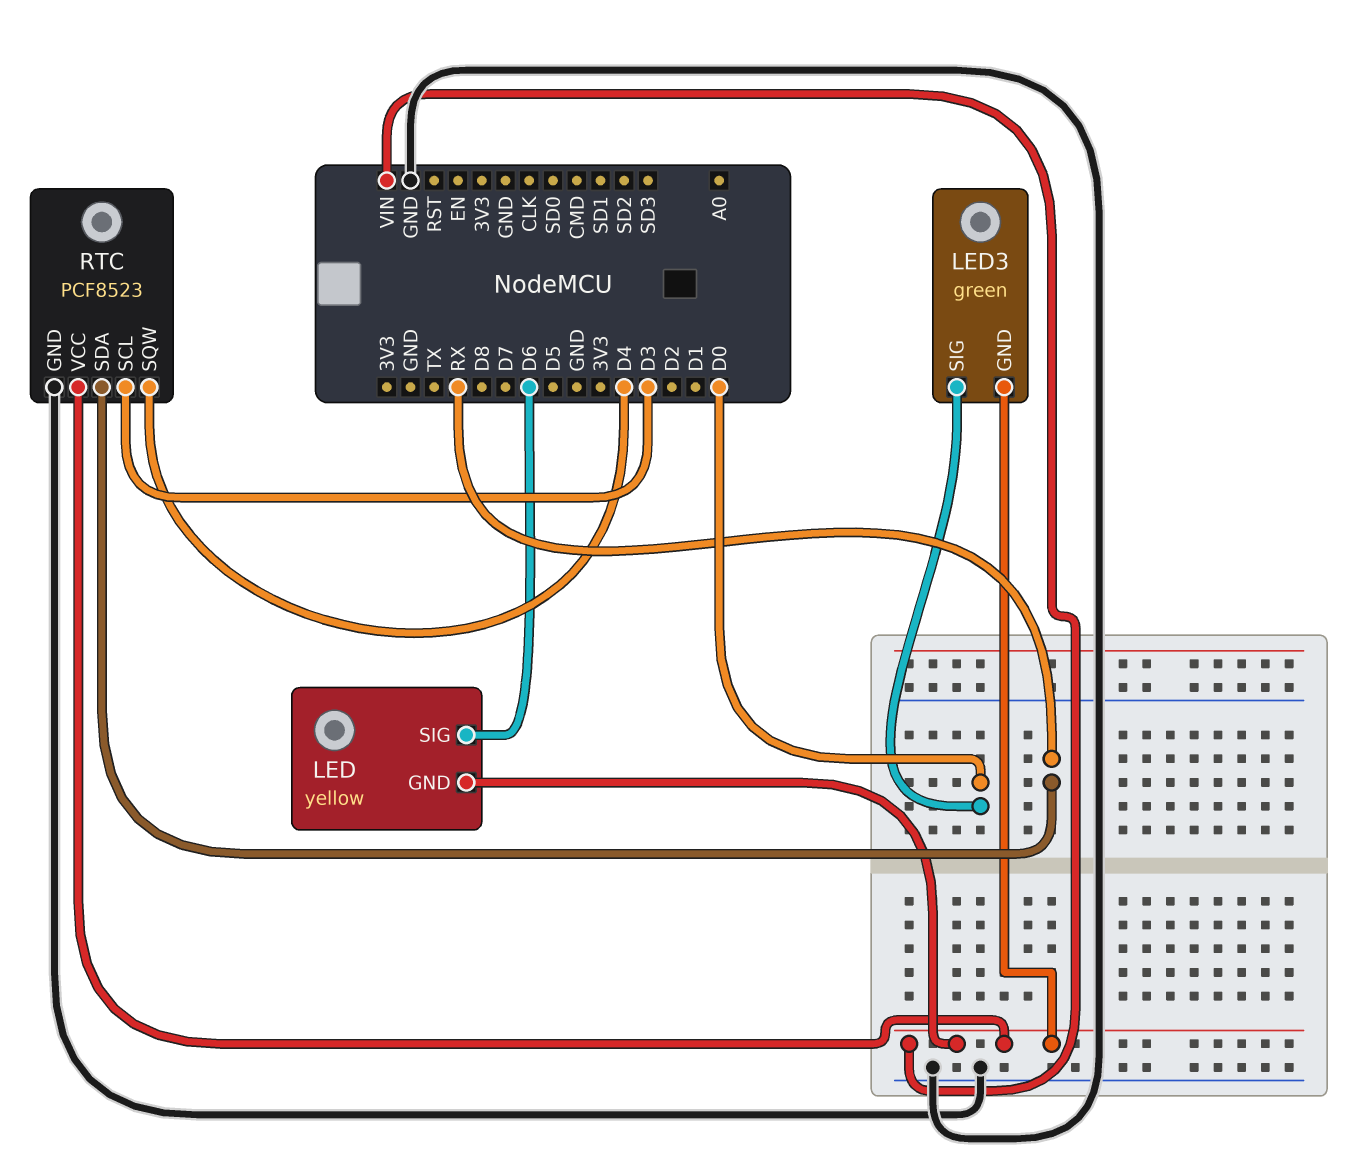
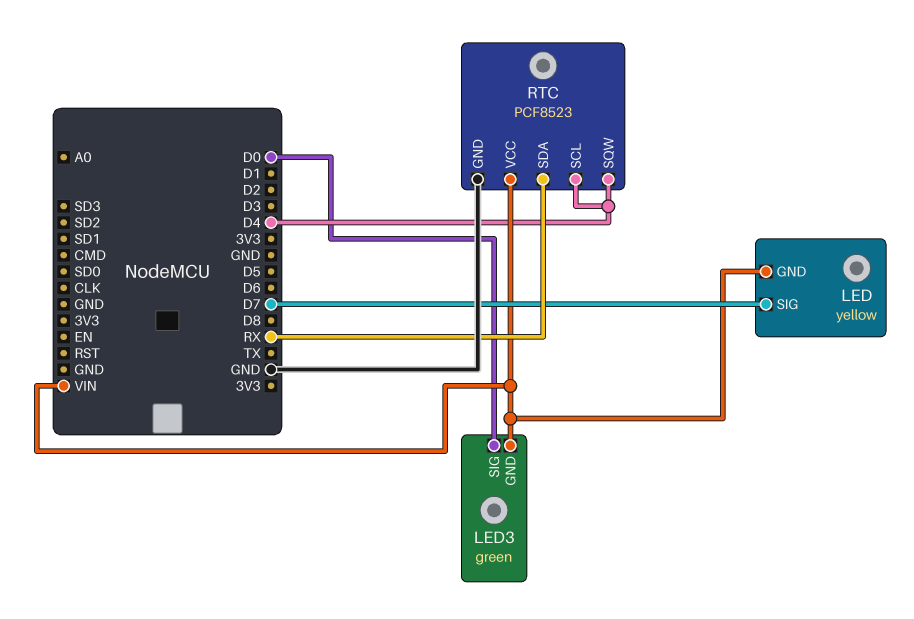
LED pin SIG: D6 -> D7
RTC pin SCL: D3 -> D4

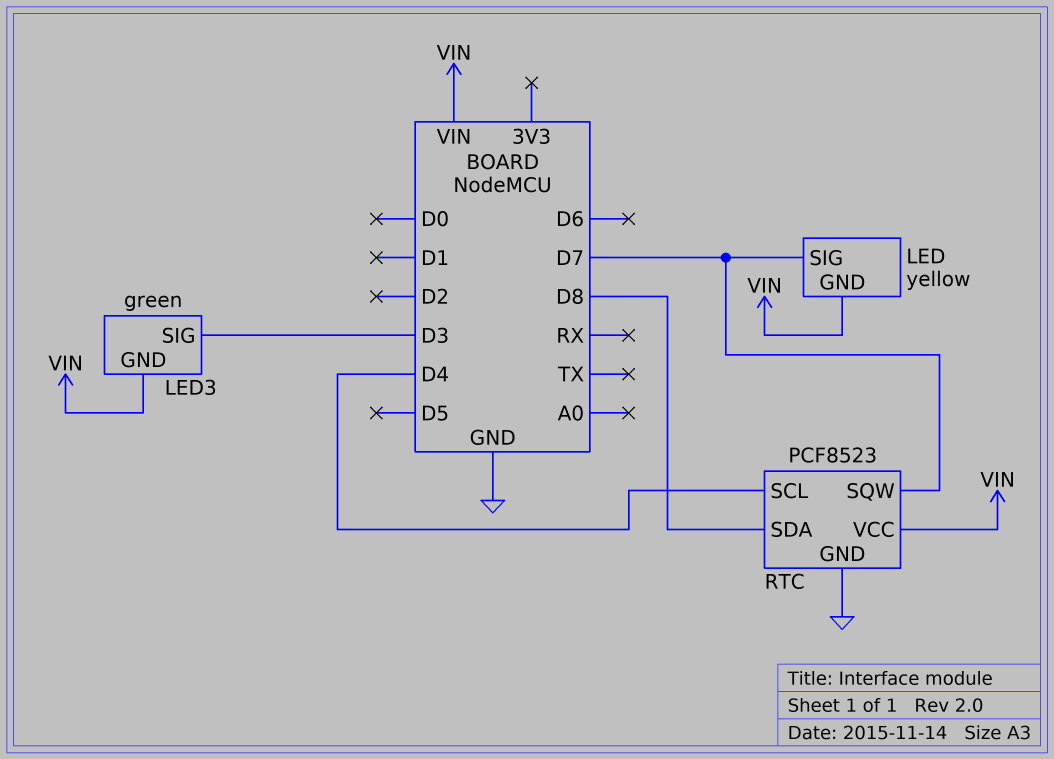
LED3 pin SIG: D0 -> D3
RTC pin SDA: RX -> D8
RTC pin SQW: D4 -> D7

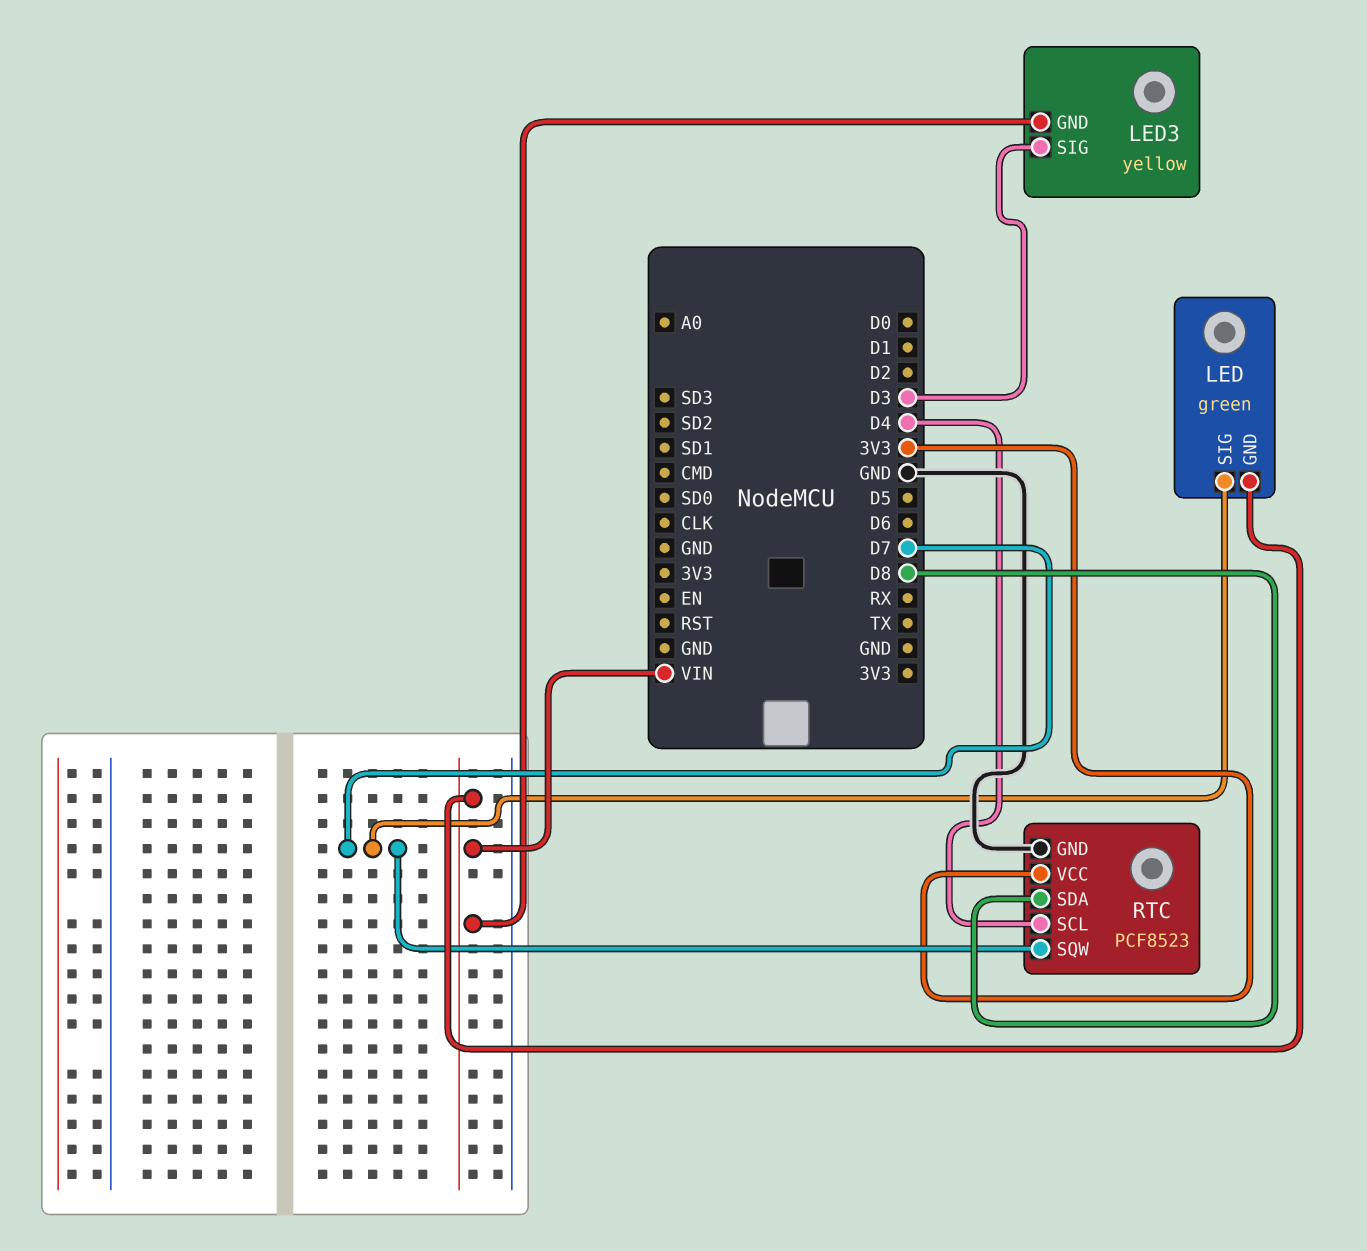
LED: yellow -> green
LED3: green -> yellow
RTC pin VCC: VIN -> 3V3

